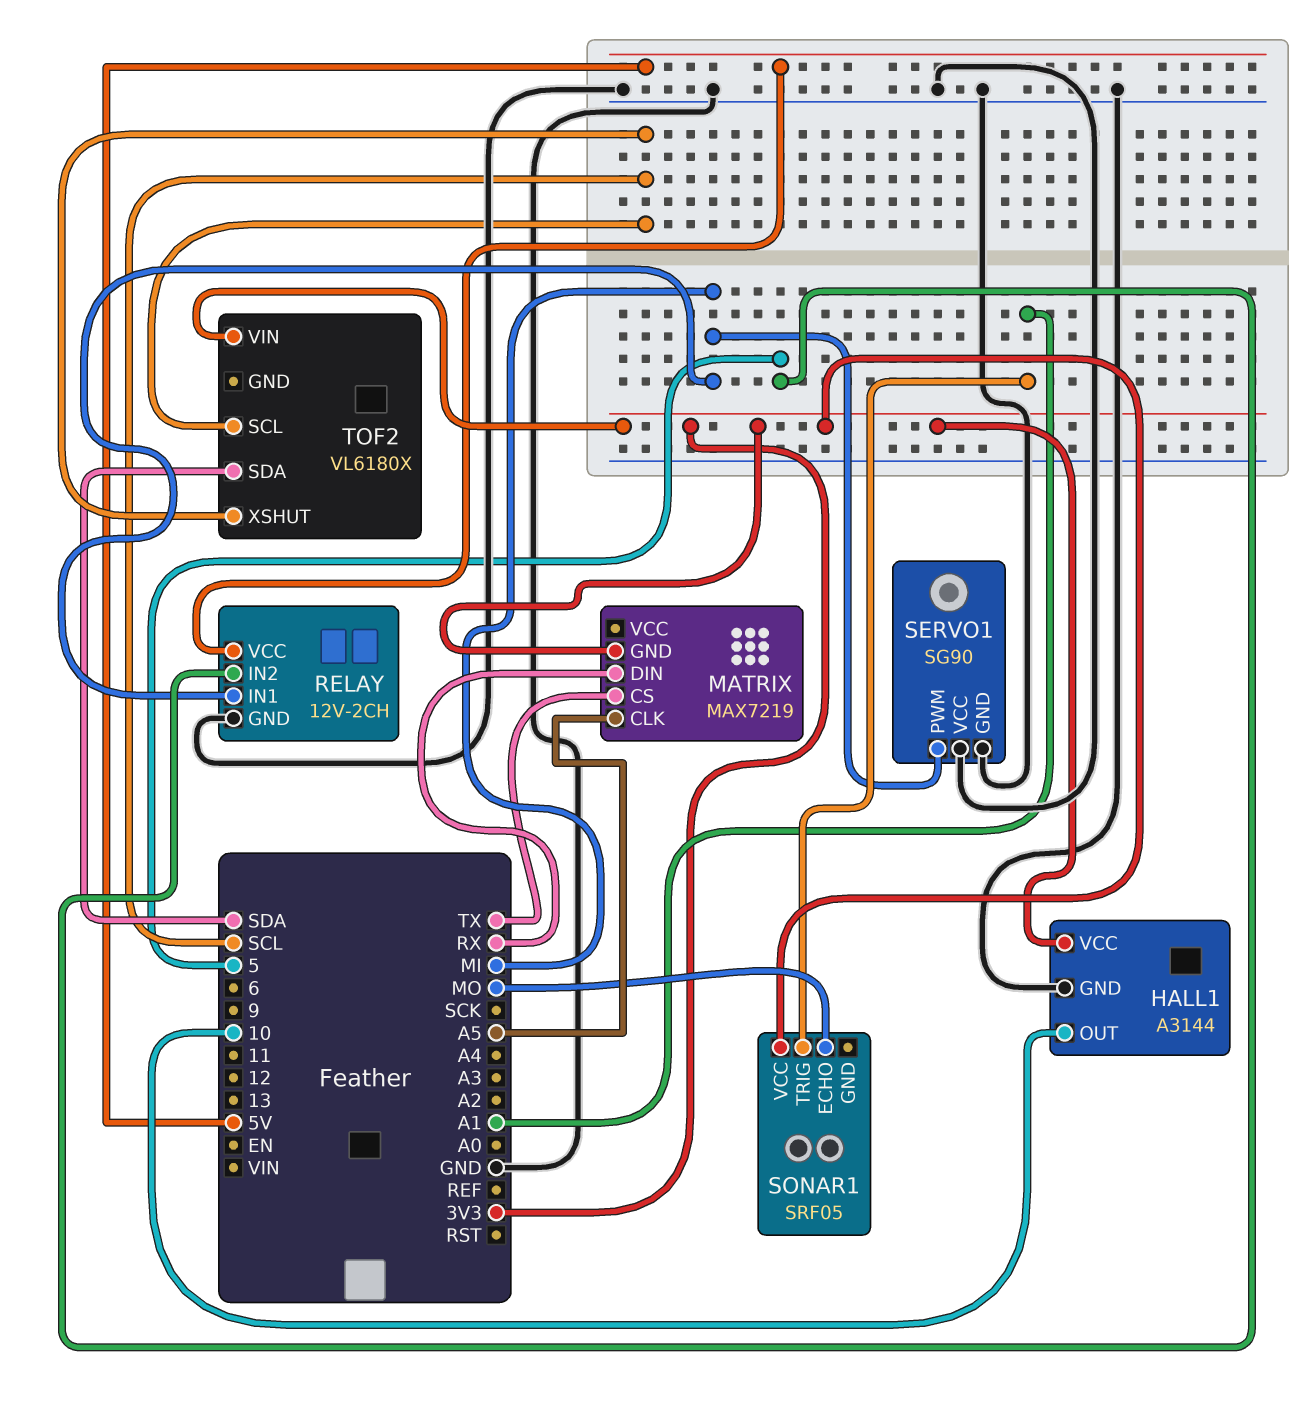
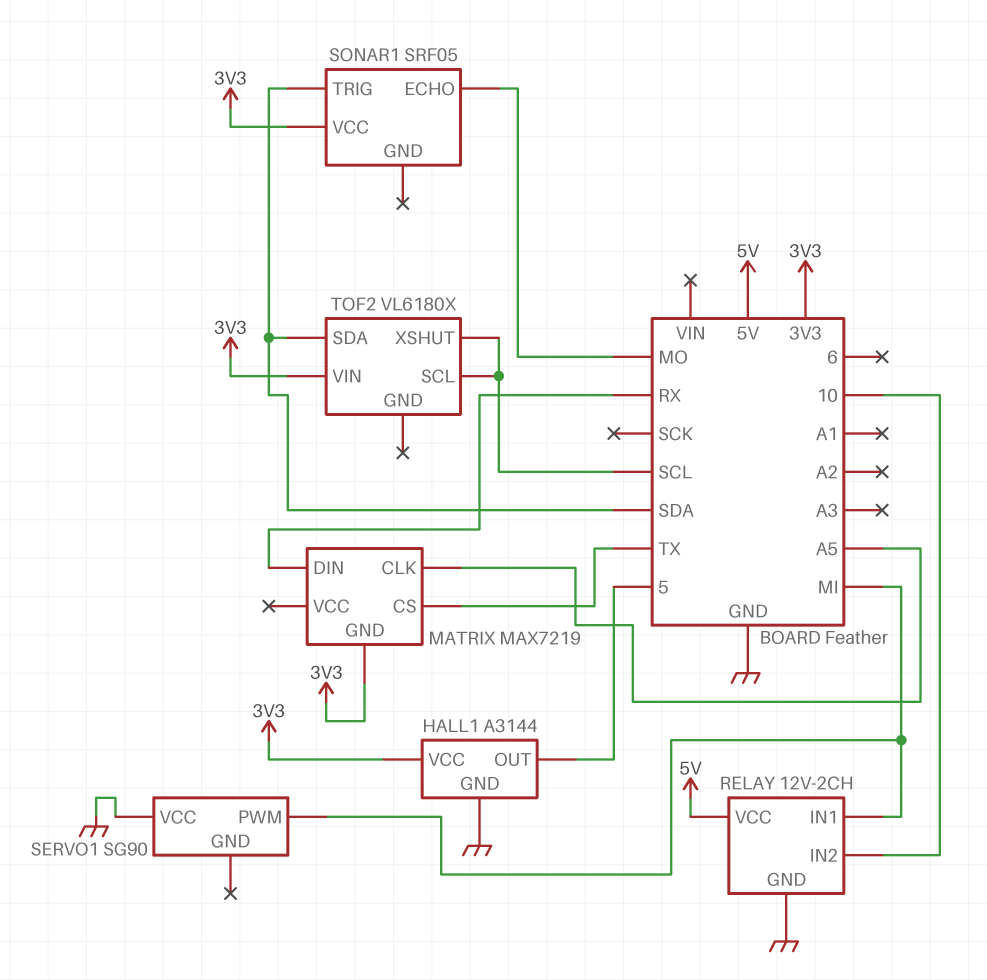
HALL1 pin OUT: 10 -> 5
RELAY pin IN2: 5 -> 10
SERVO1 pin GND: GND -> none
SONAR1 pin TRIG: A1 -> SDA

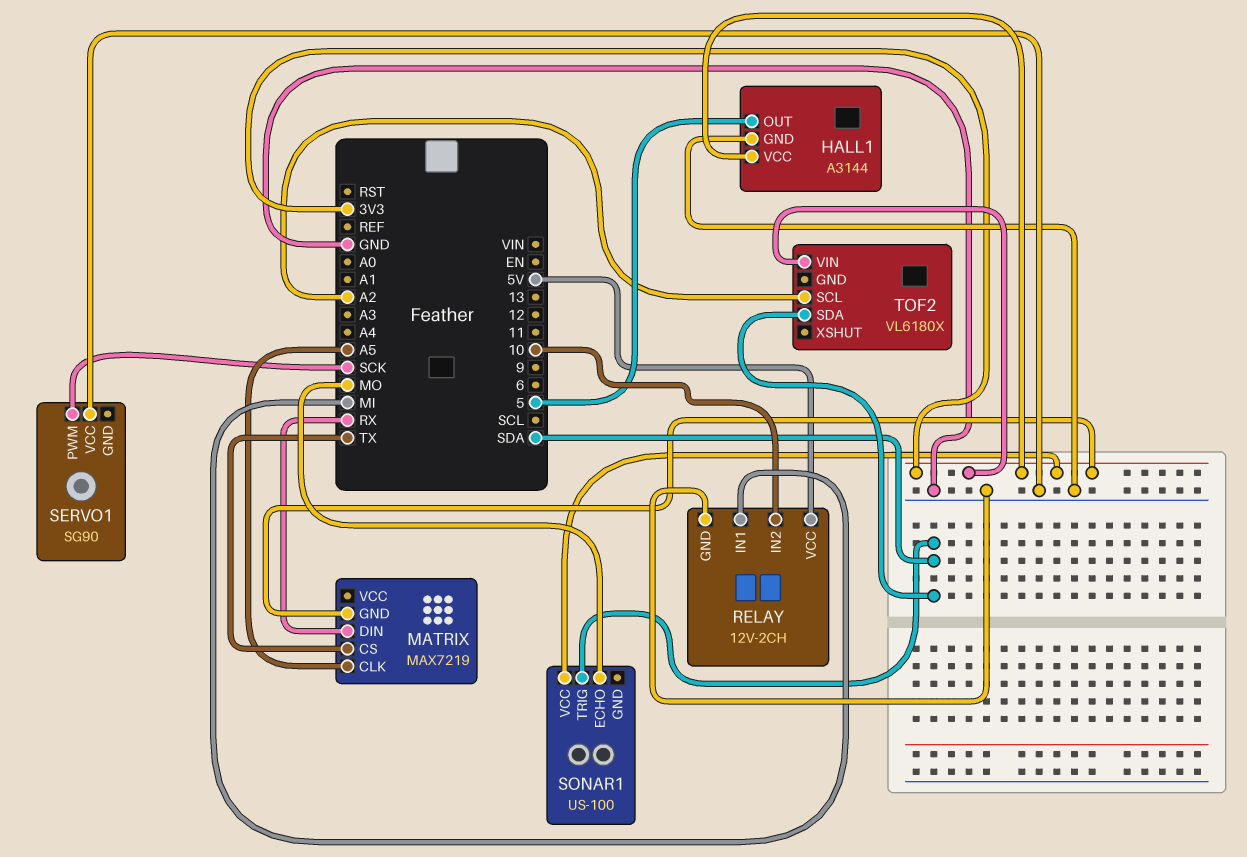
SERVO1 pin PWM: MI -> SCK
SONAR1: SRF05 -> US-100
TOF2 pin SCL: SCL -> A2
TOF2 pin XSHUT: SCL -> none

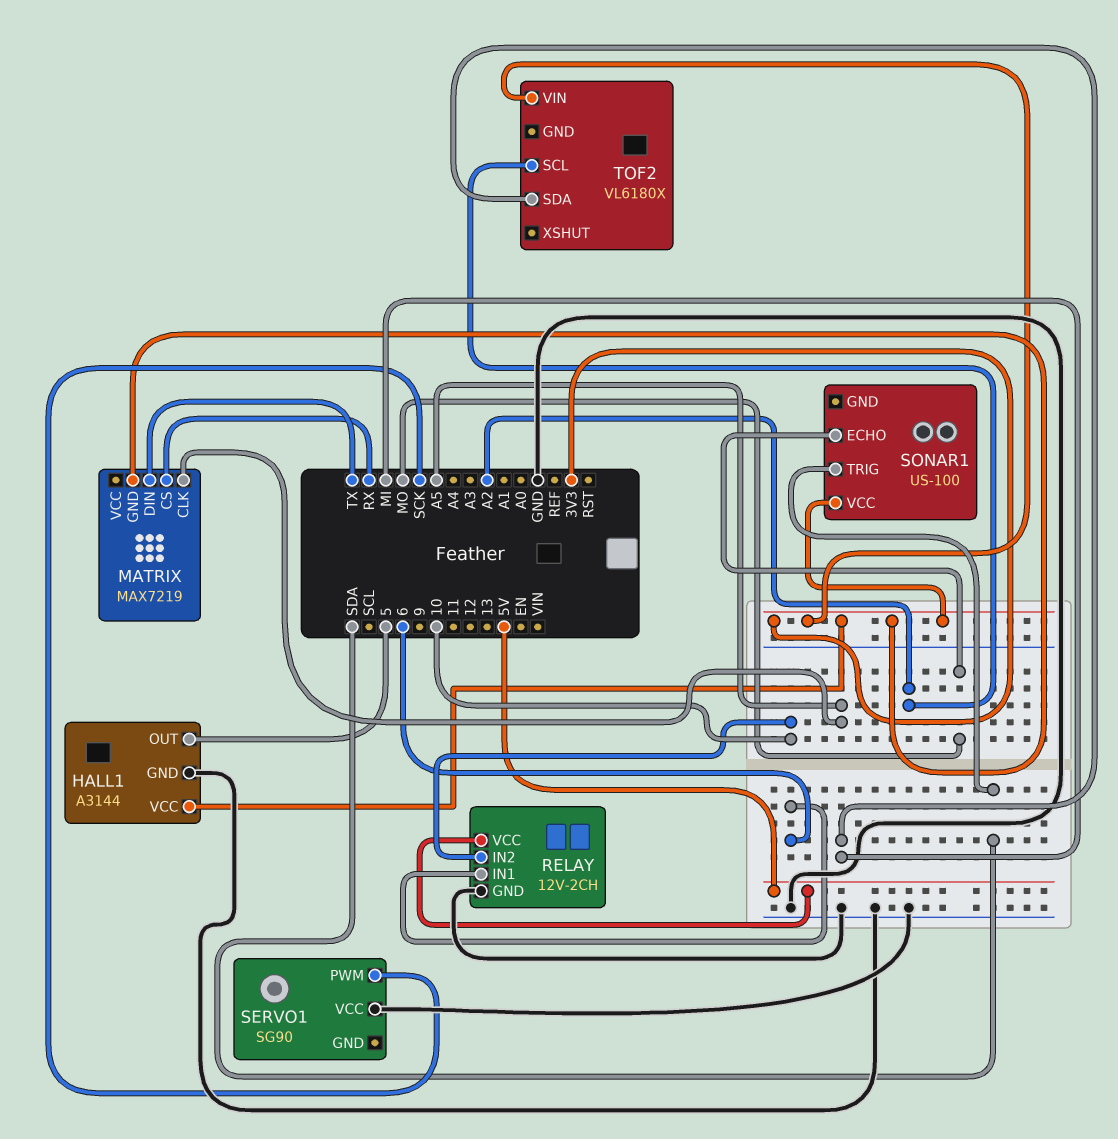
MATRIX pin CS: TX -> RX
MATRIX pin DIN: RX -> TX
RELAY pin IN1: MI -> 6
TOF2 pin SDA: SDA -> MI

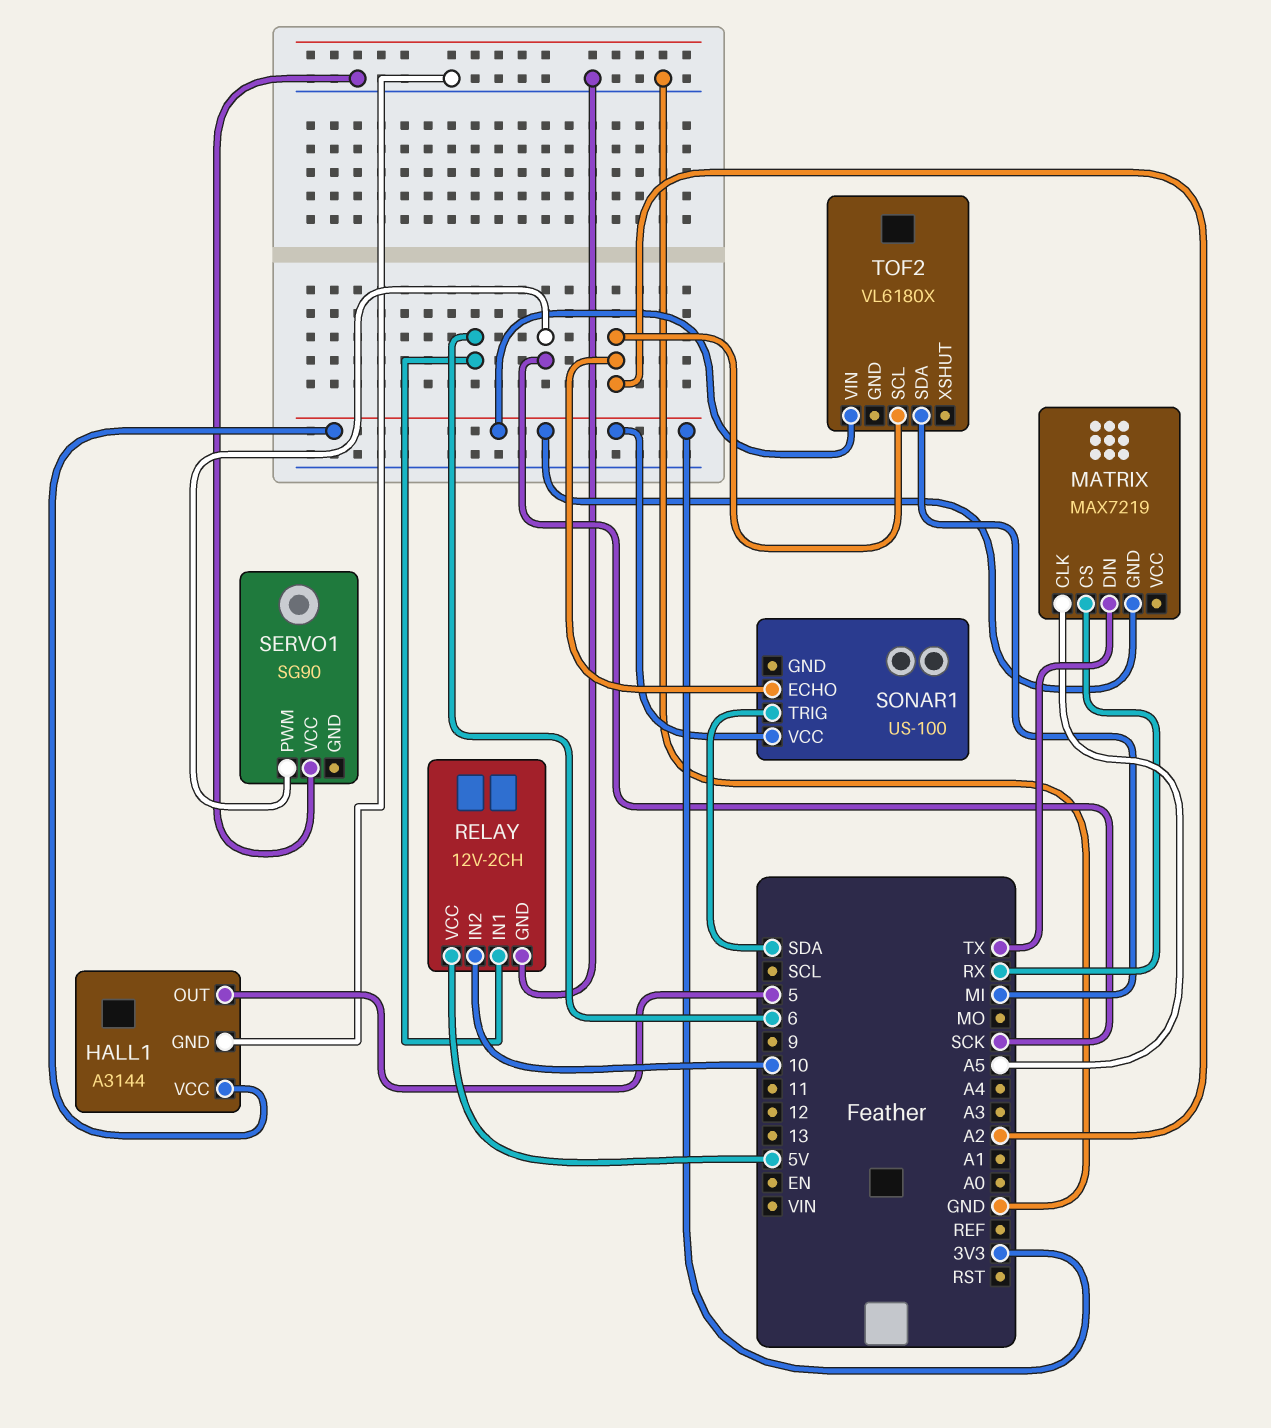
SONAR1 pin ECHO: MO -> A2

